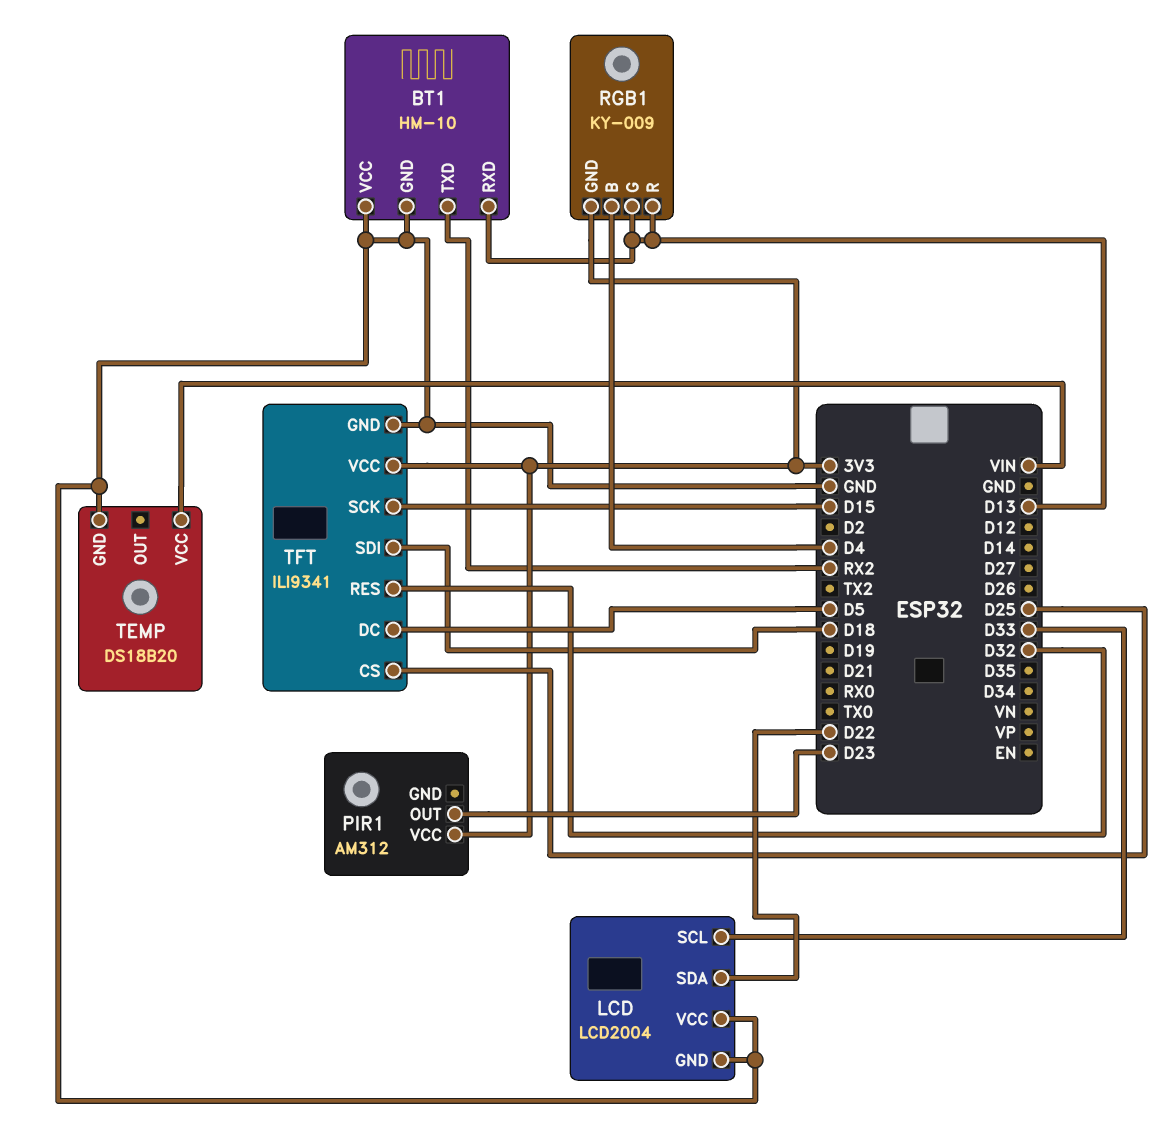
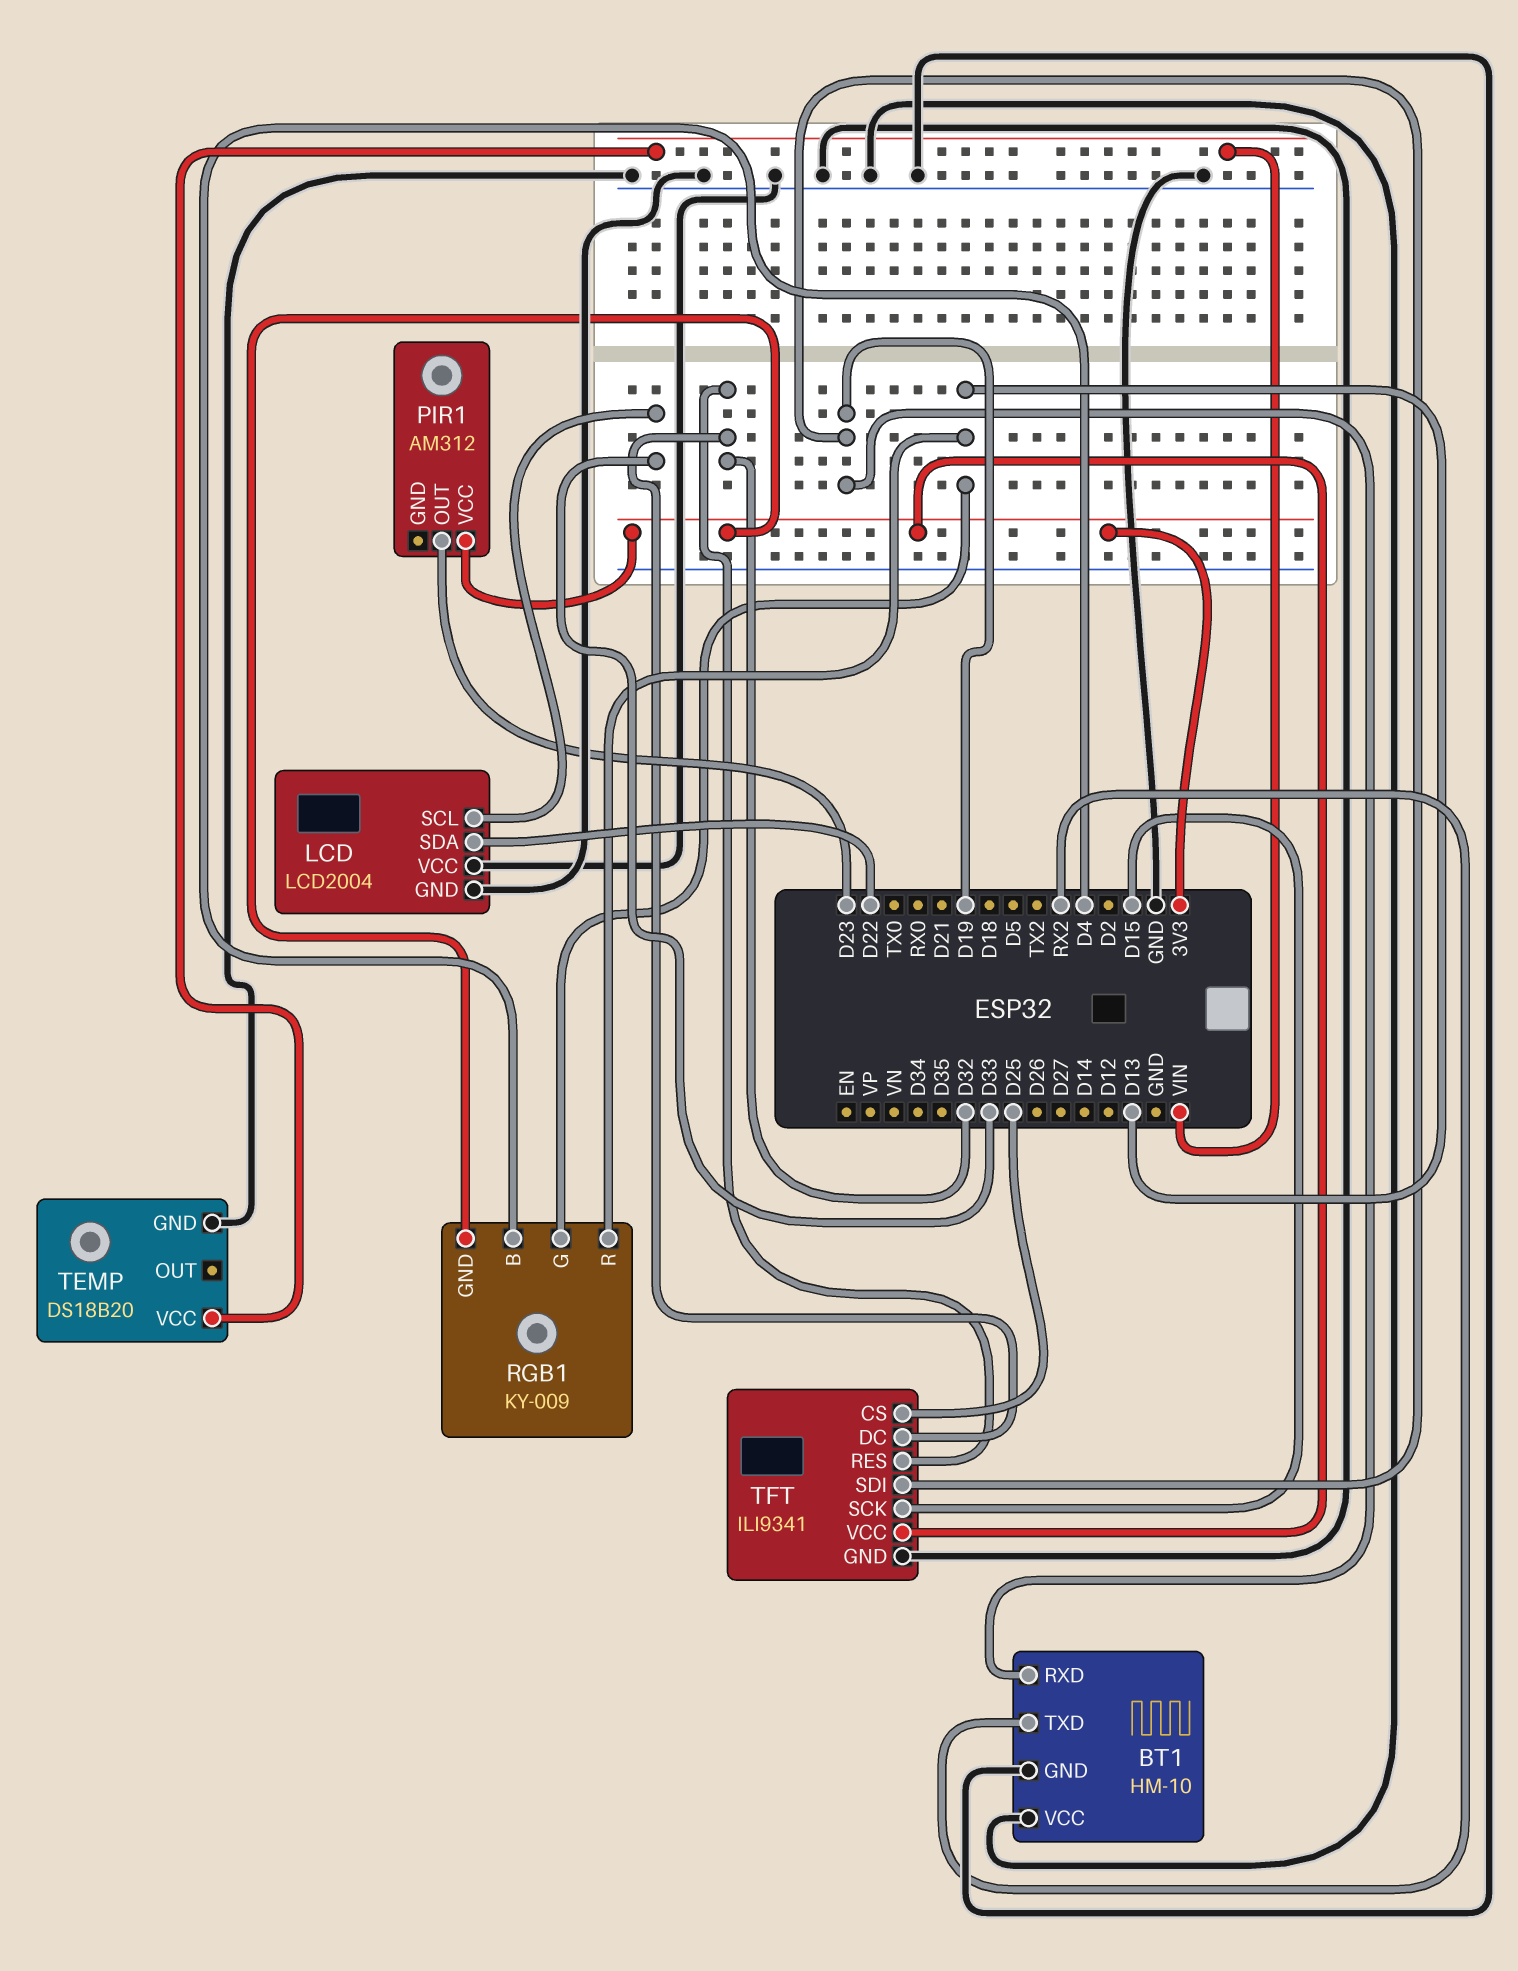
BT1 pin RXD: D13 -> D19
TFT pin DC: D5 -> D32
TFT pin SDI: D18 -> D19

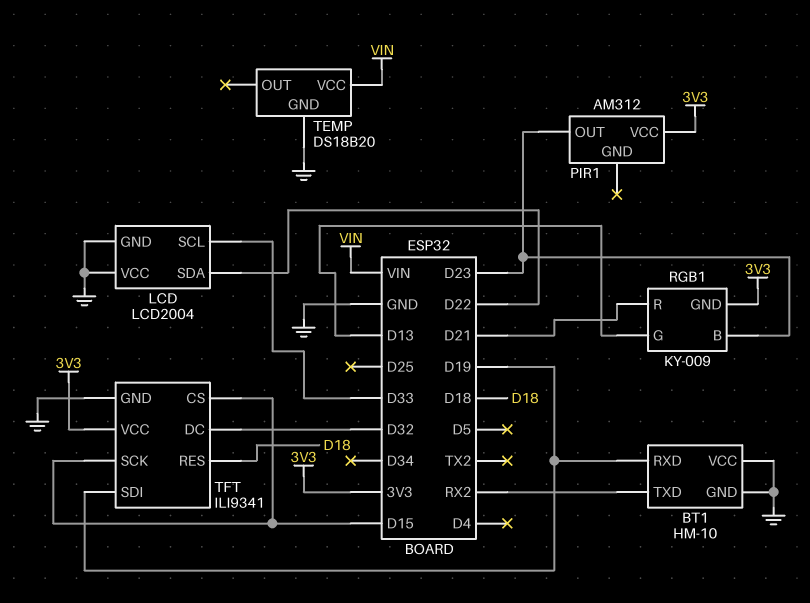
RGB1 pin B: D4 -> D23
RGB1 pin R: D13 -> D21
TFT pin CS: D25 -> D15
TFT pin RES: D32 -> D18

